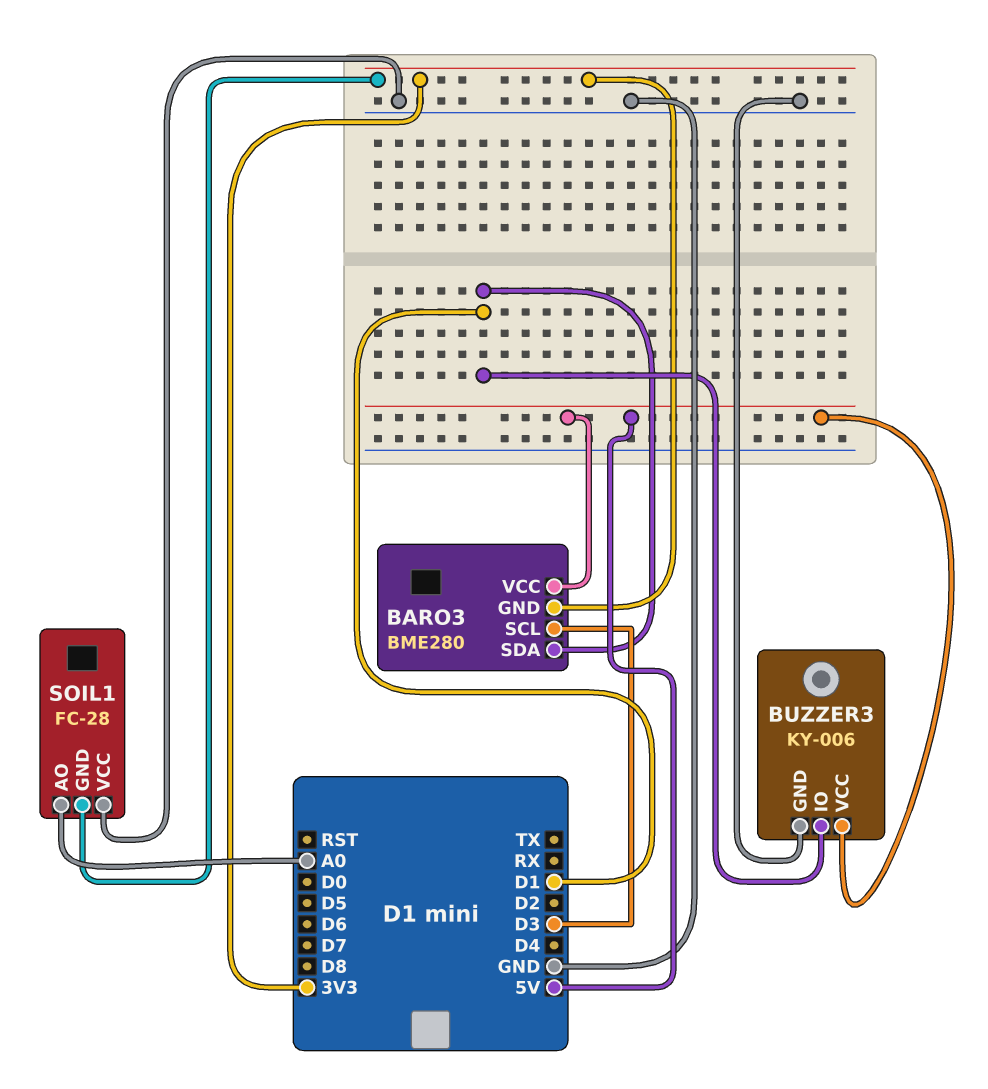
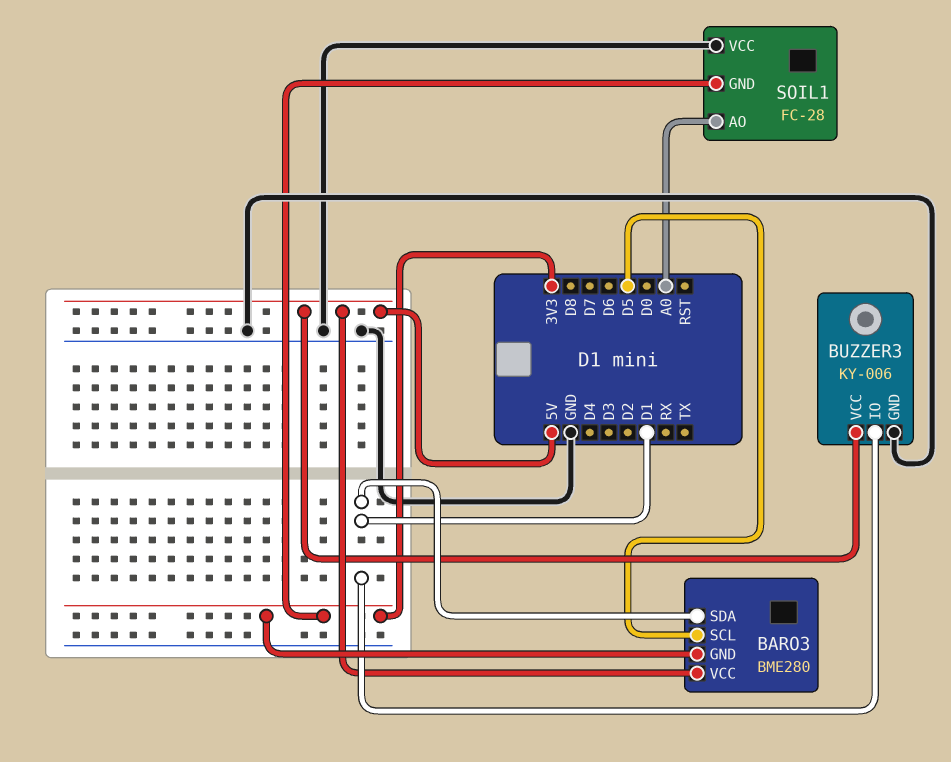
BARO3 pin SCL: D3 -> D5

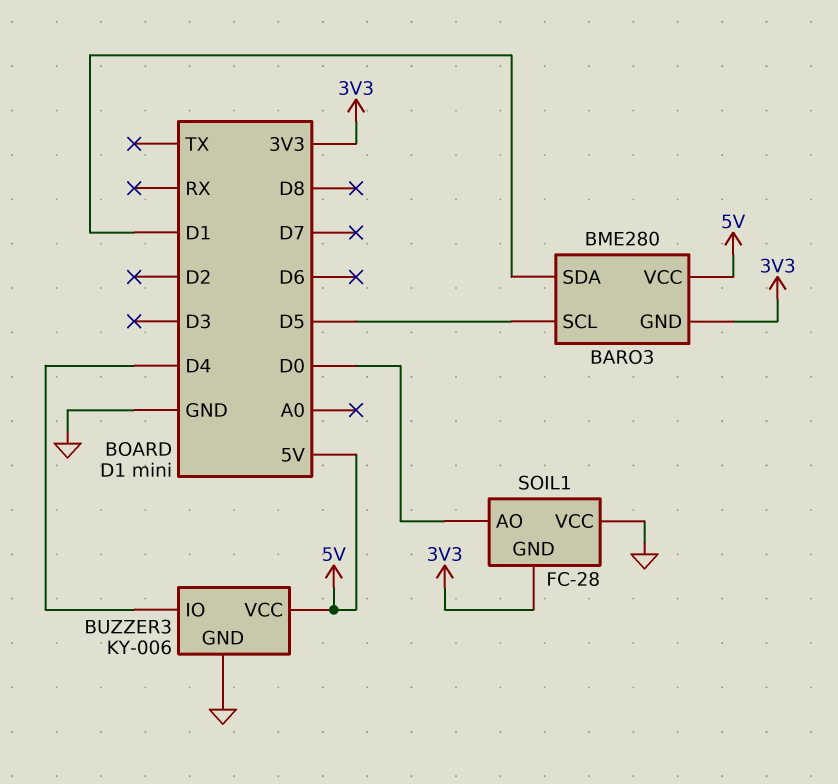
BUZZER3 pin IO: D1 -> D4
SOIL1 pin AO: A0 -> D0

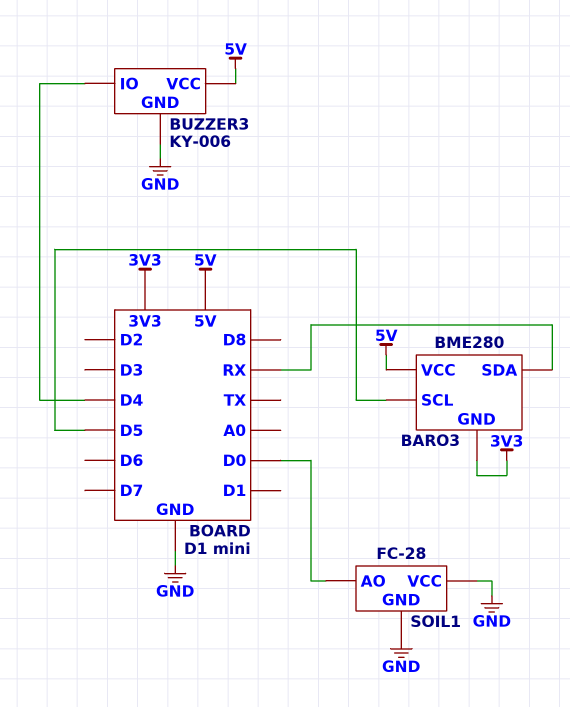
BARO3 pin SDA: D1 -> RX
SOIL1 pin GND: 3V3 -> GND

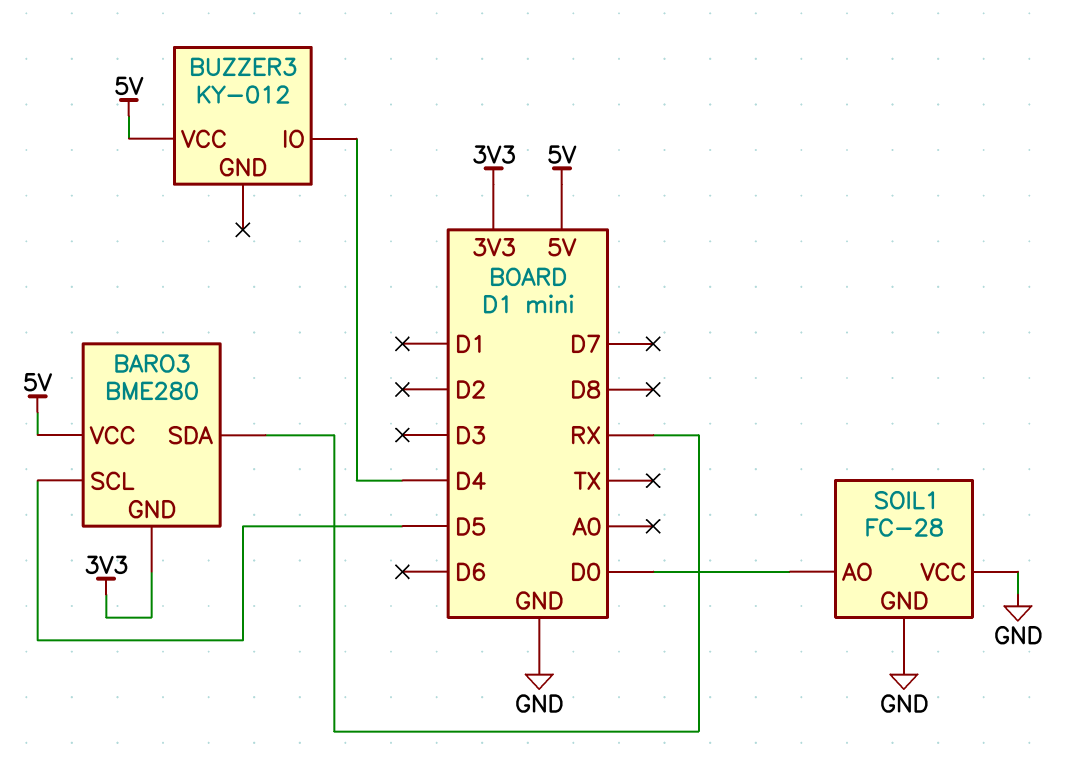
BUZZER3: KY-006 -> KY-012
BUZZER3 pin GND: GND -> none

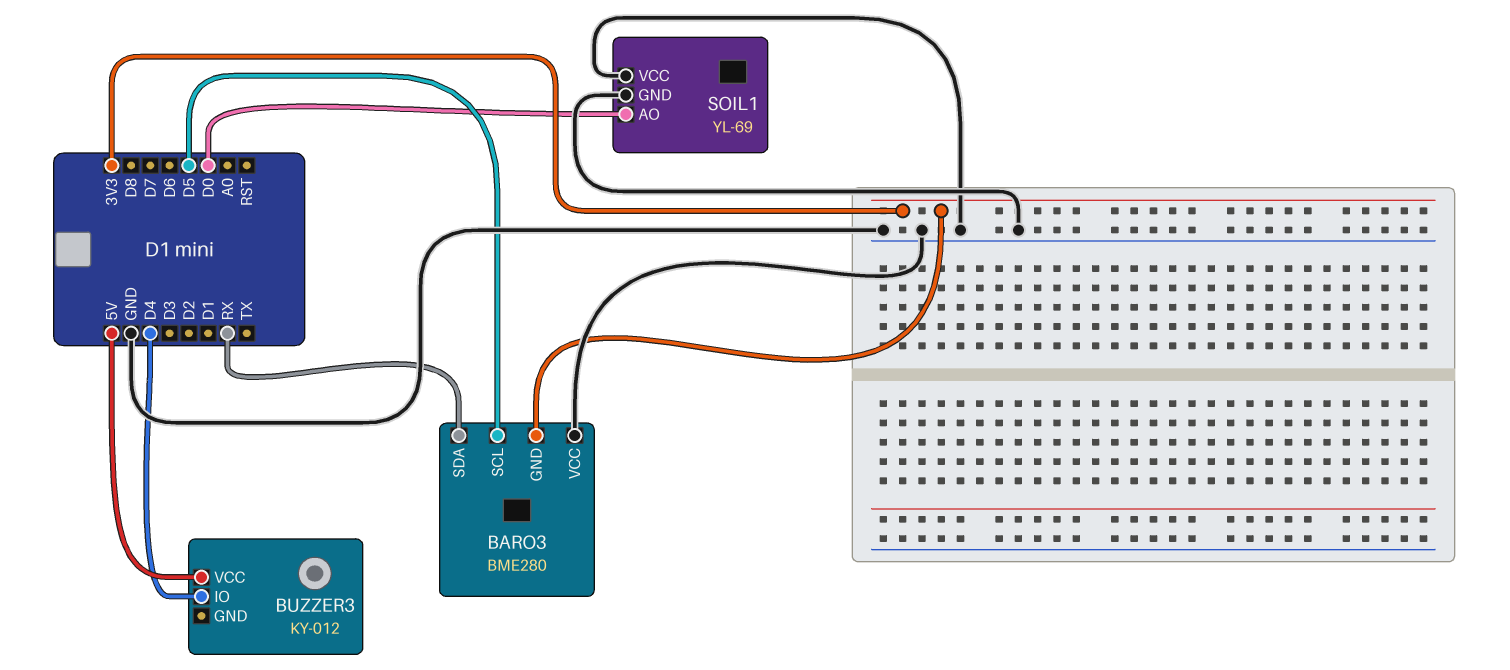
BARO3 pin VCC: 5V -> GND
SOIL1: FC-28 -> YL-69

